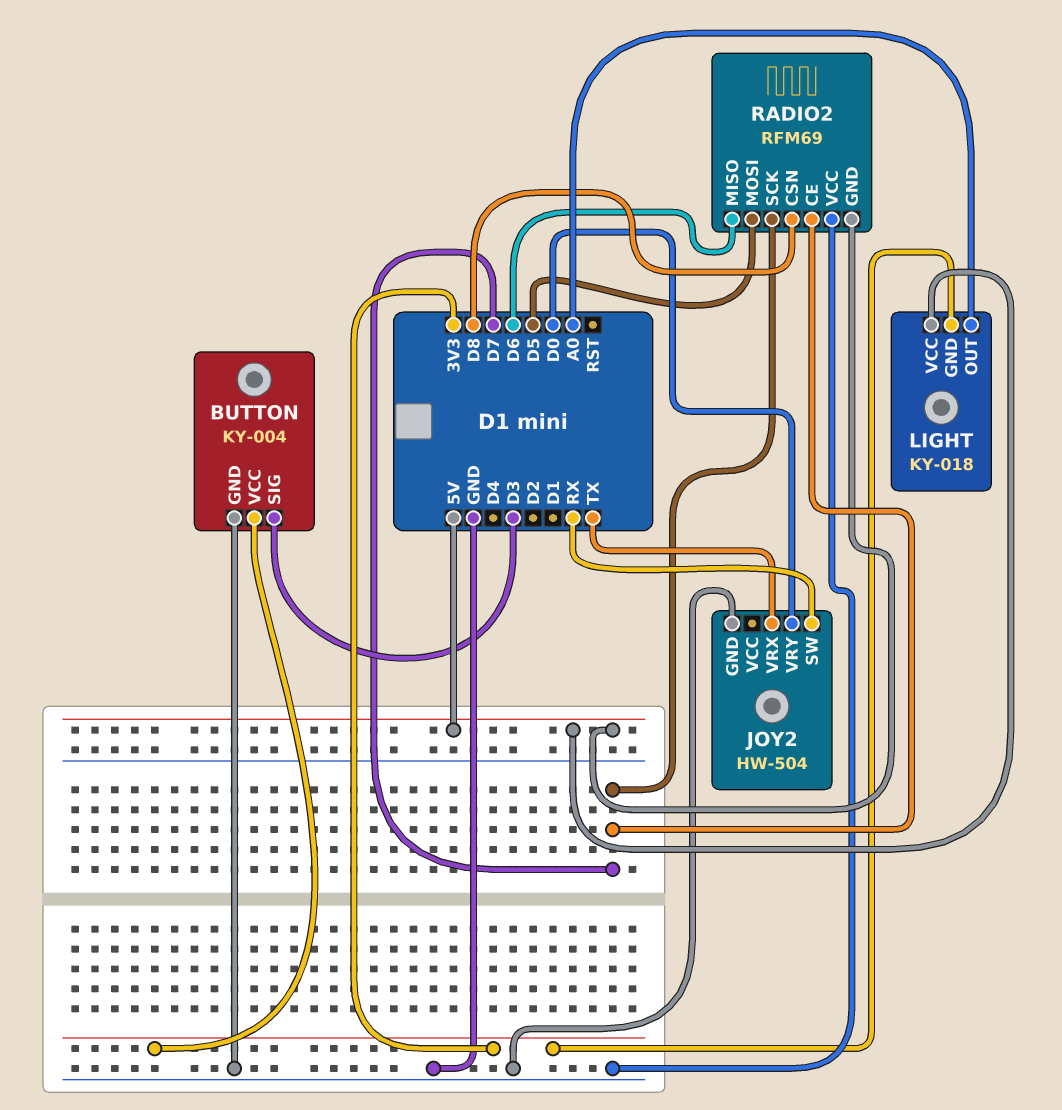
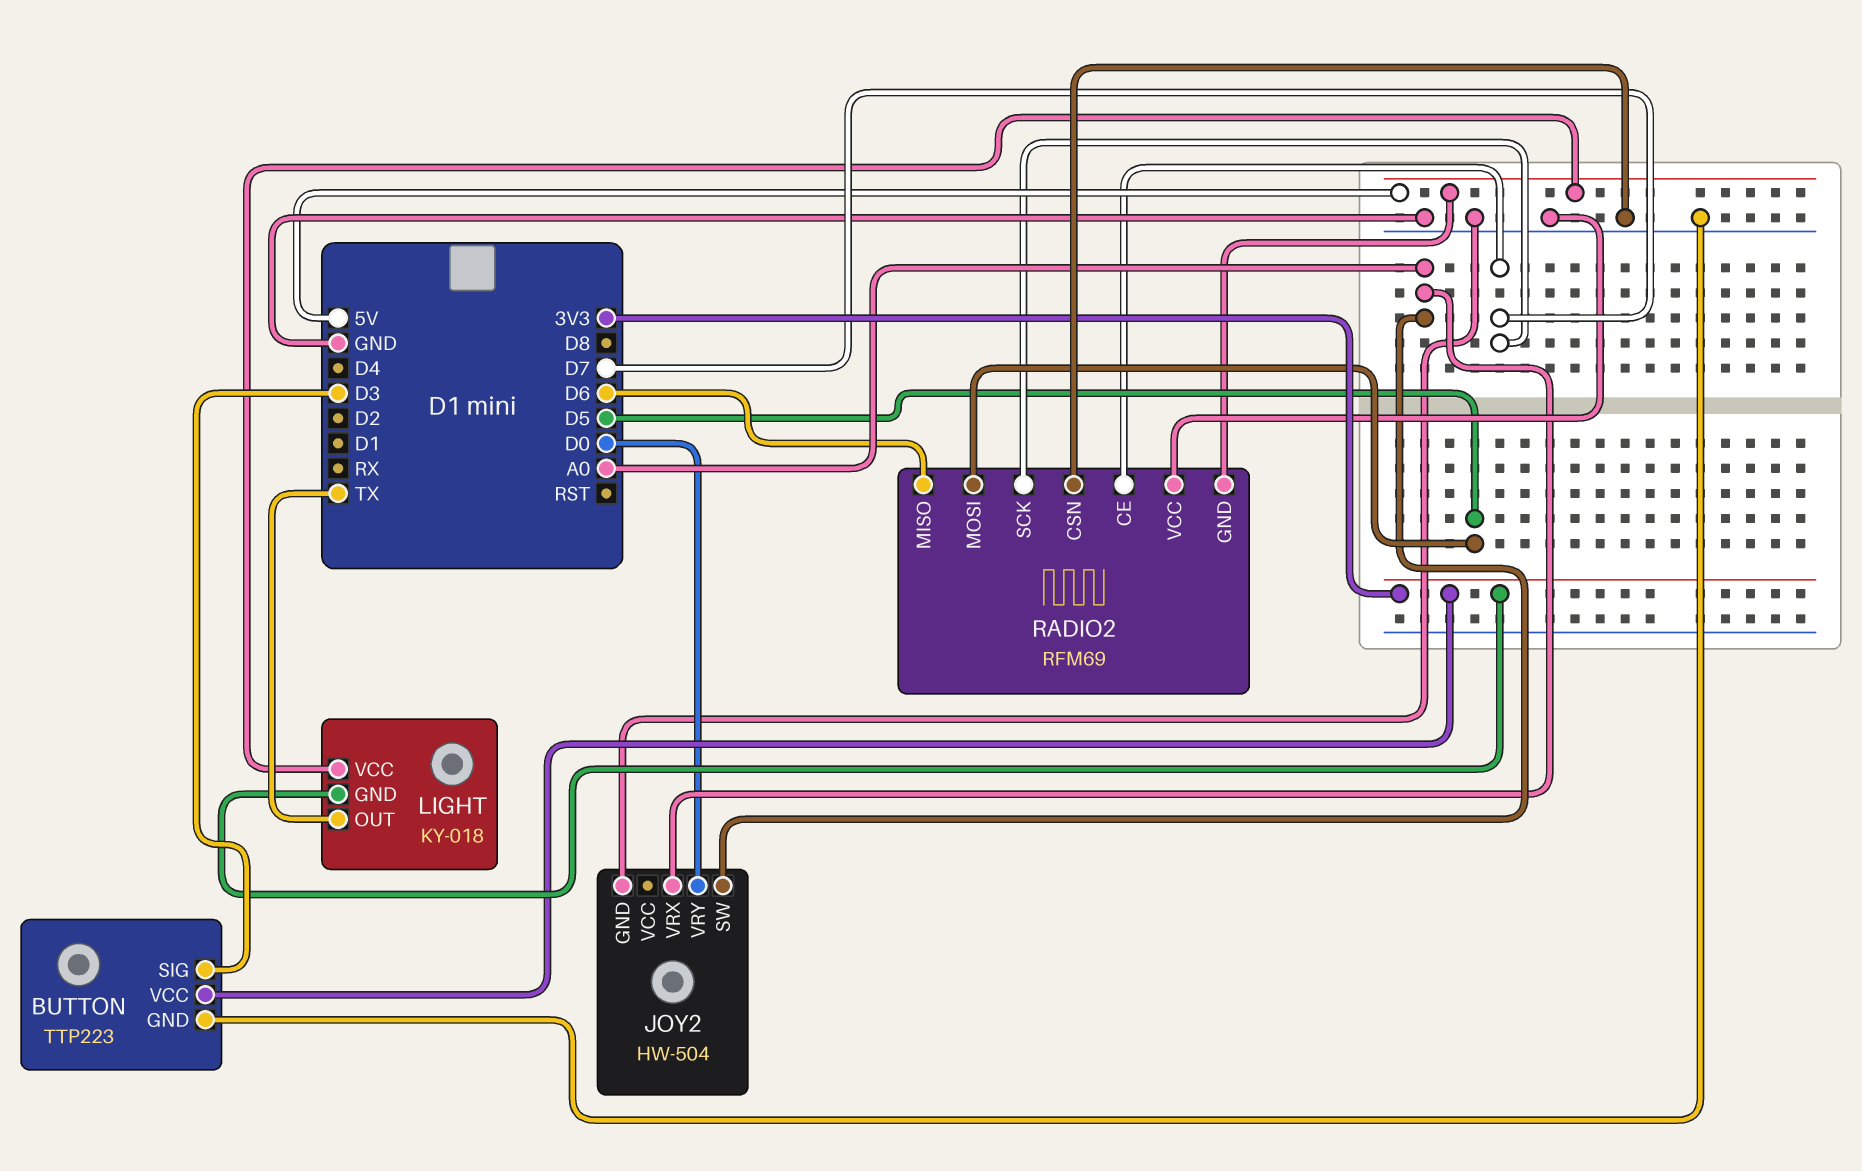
BUTTON: KY-004 -> TTP223
JOY2 pin SW: RX -> A0
JOY2 pin VRX: TX -> A0
LIGHT pin OUT: A0 -> TX
RADIO2 pin CSN: D8 -> GND

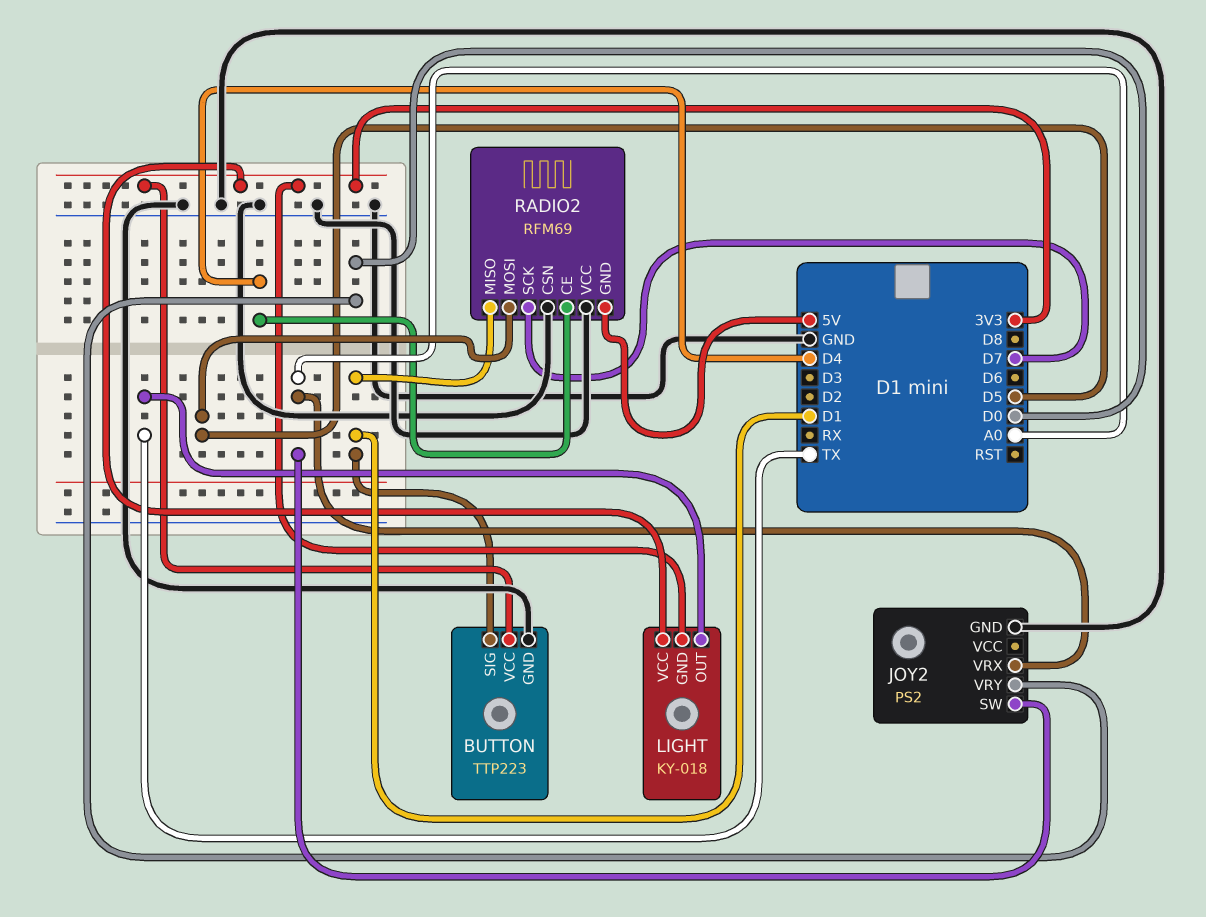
BUTTON pin SIG: D3 -> D1
JOY2: HW-504 -> PS2
LIGHT pin VCC: 5V -> 3V3
RADIO2 pin CE: D7 -> D4
RADIO2 pin MISO: D6 -> D1

